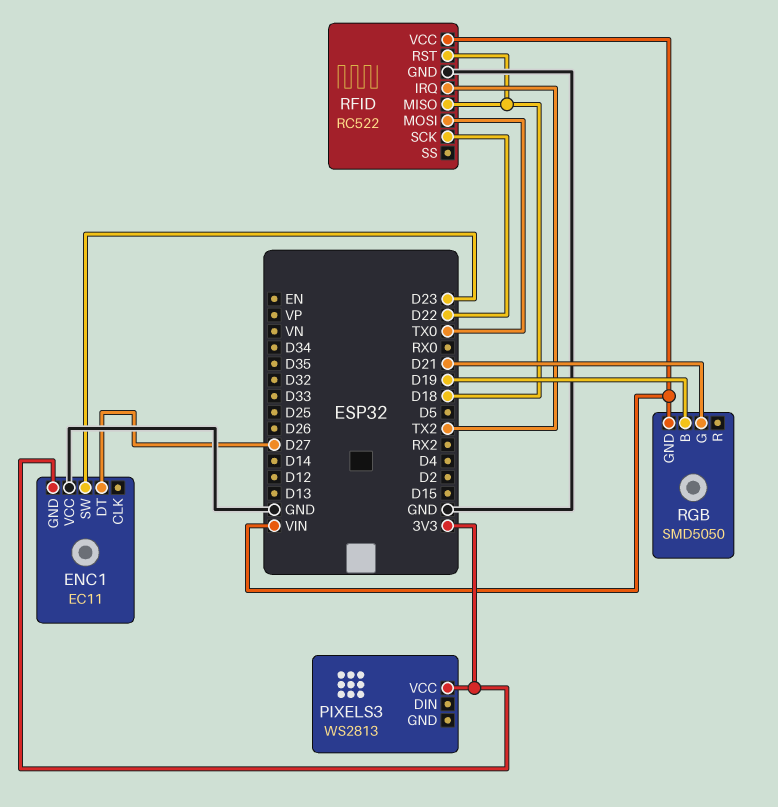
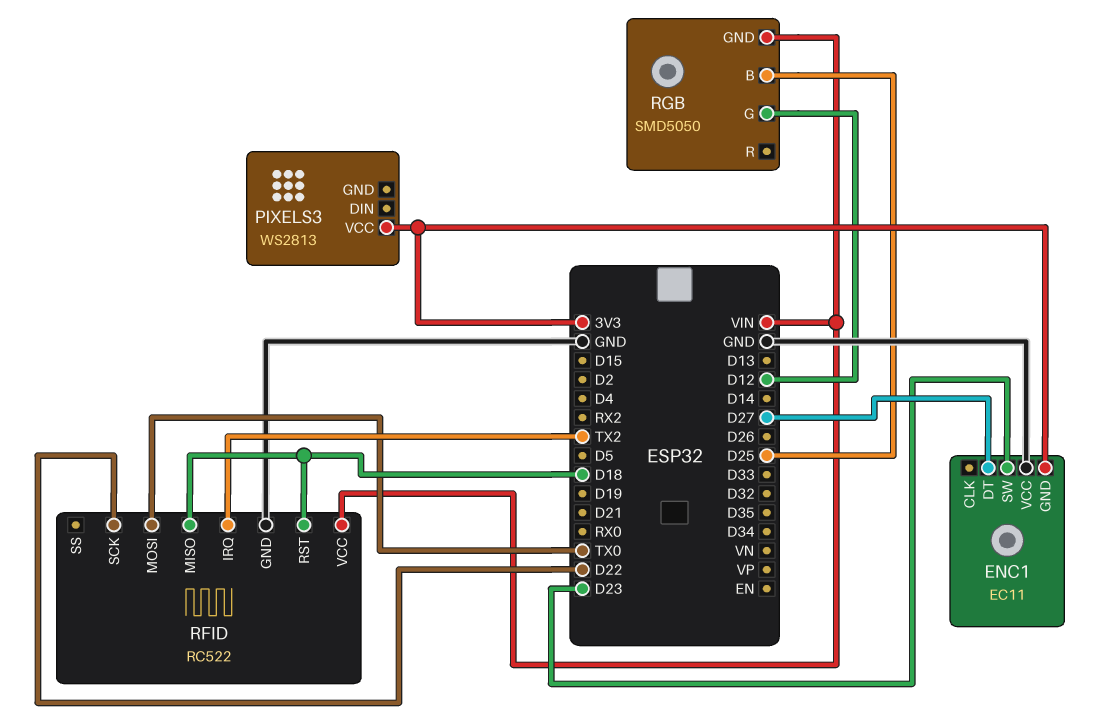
RGB pin B: D19 -> D25
RGB pin G: D21 -> D12

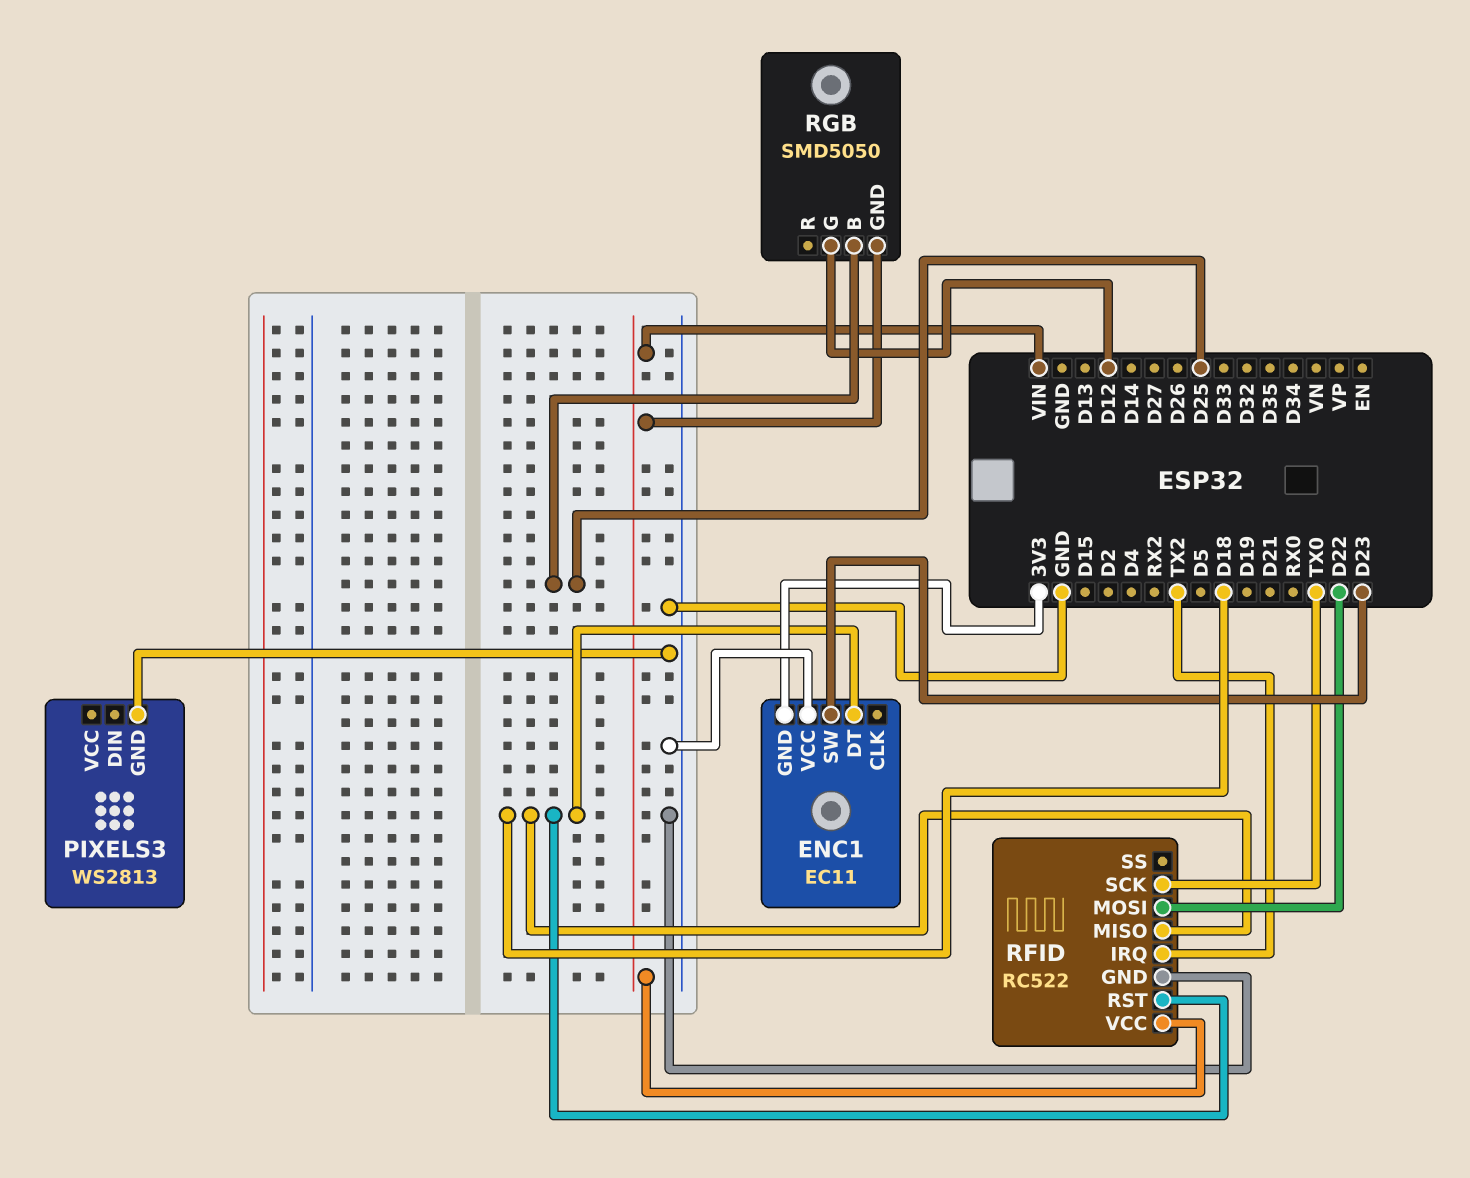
ENC1 pin DT: D27 -> D18
PIXELS3 pin GND: none -> GND
PIXELS3 pin VCC: 3V3 -> none
RFID pin MOSI: TX0 -> D22
RFID pin SCK: D22 -> TX0

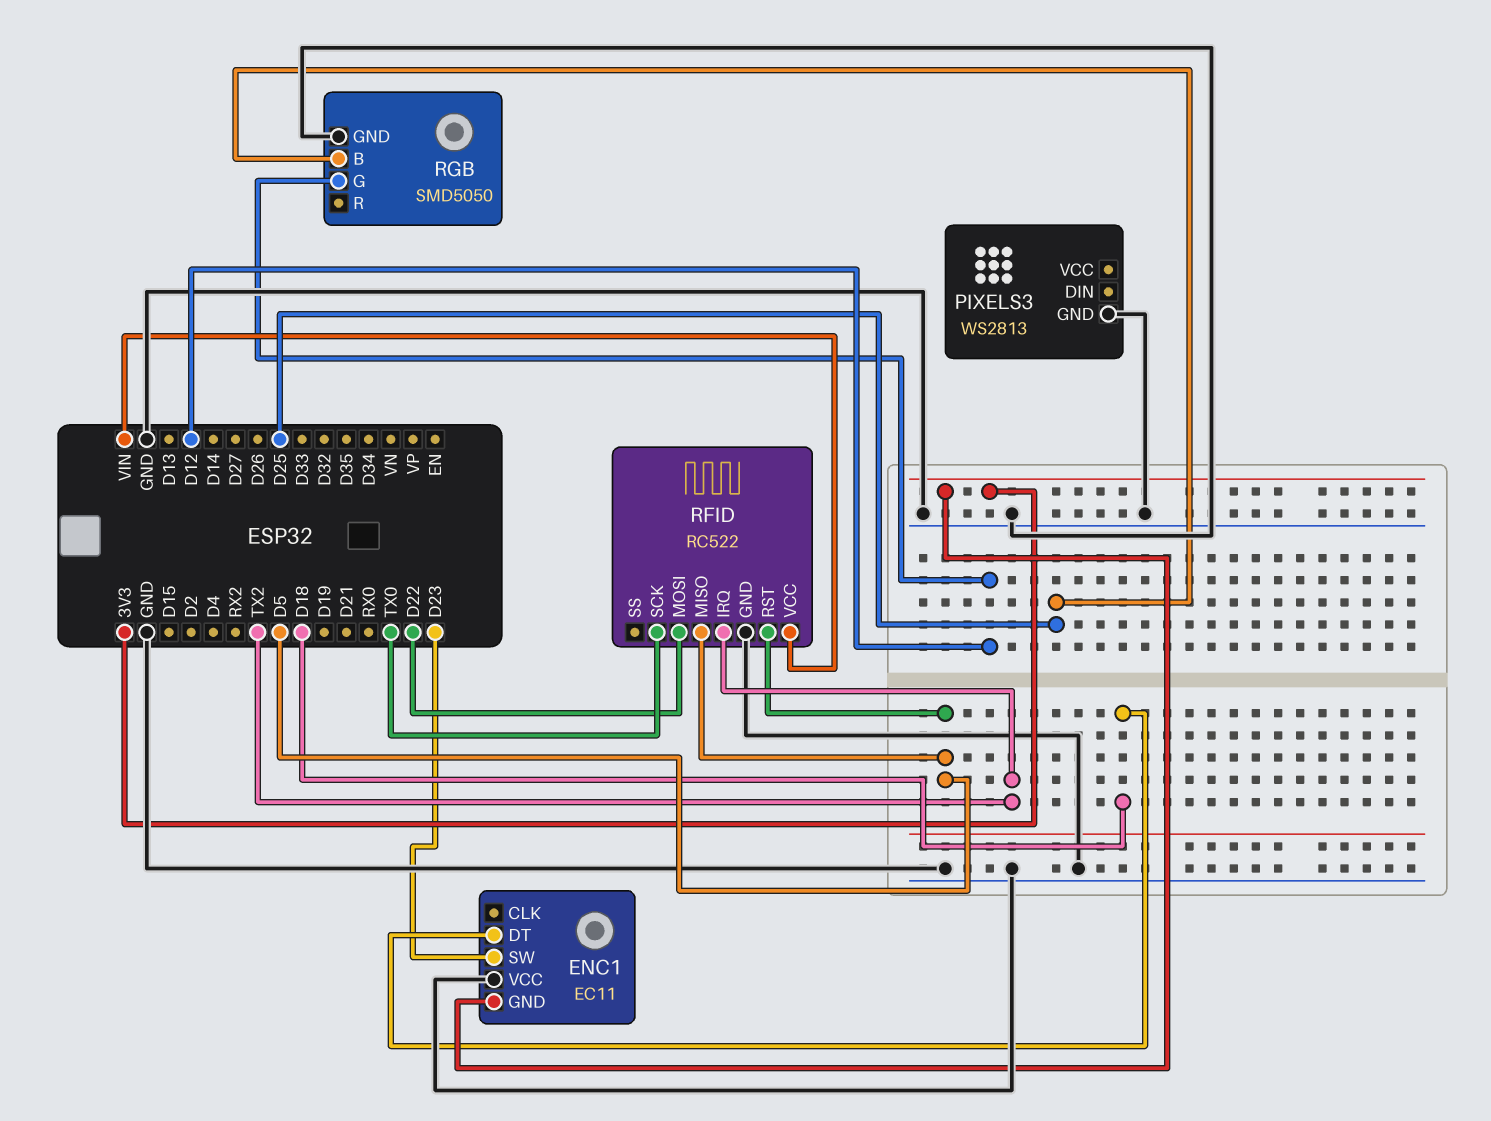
RFID pin MISO: D18 -> D5
RFID pin RST: D18 -> D5
RGB pin GND: VIN -> GND

